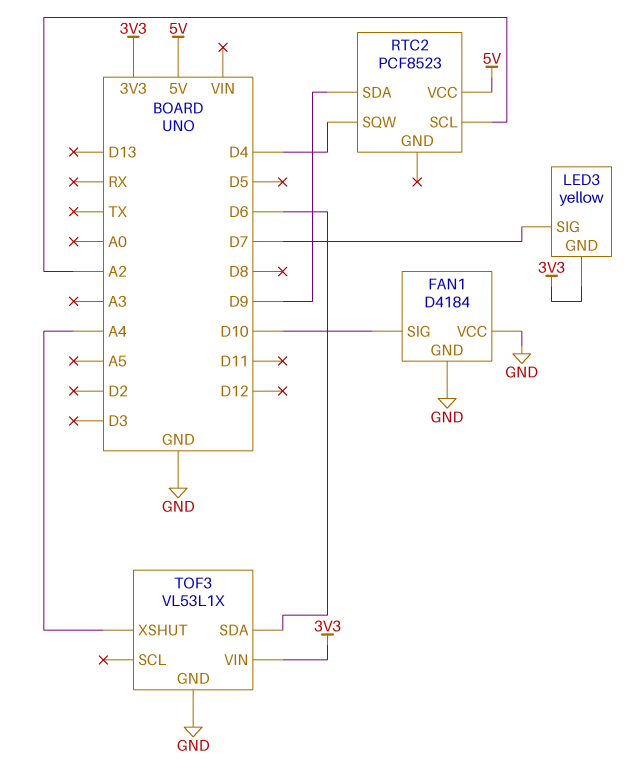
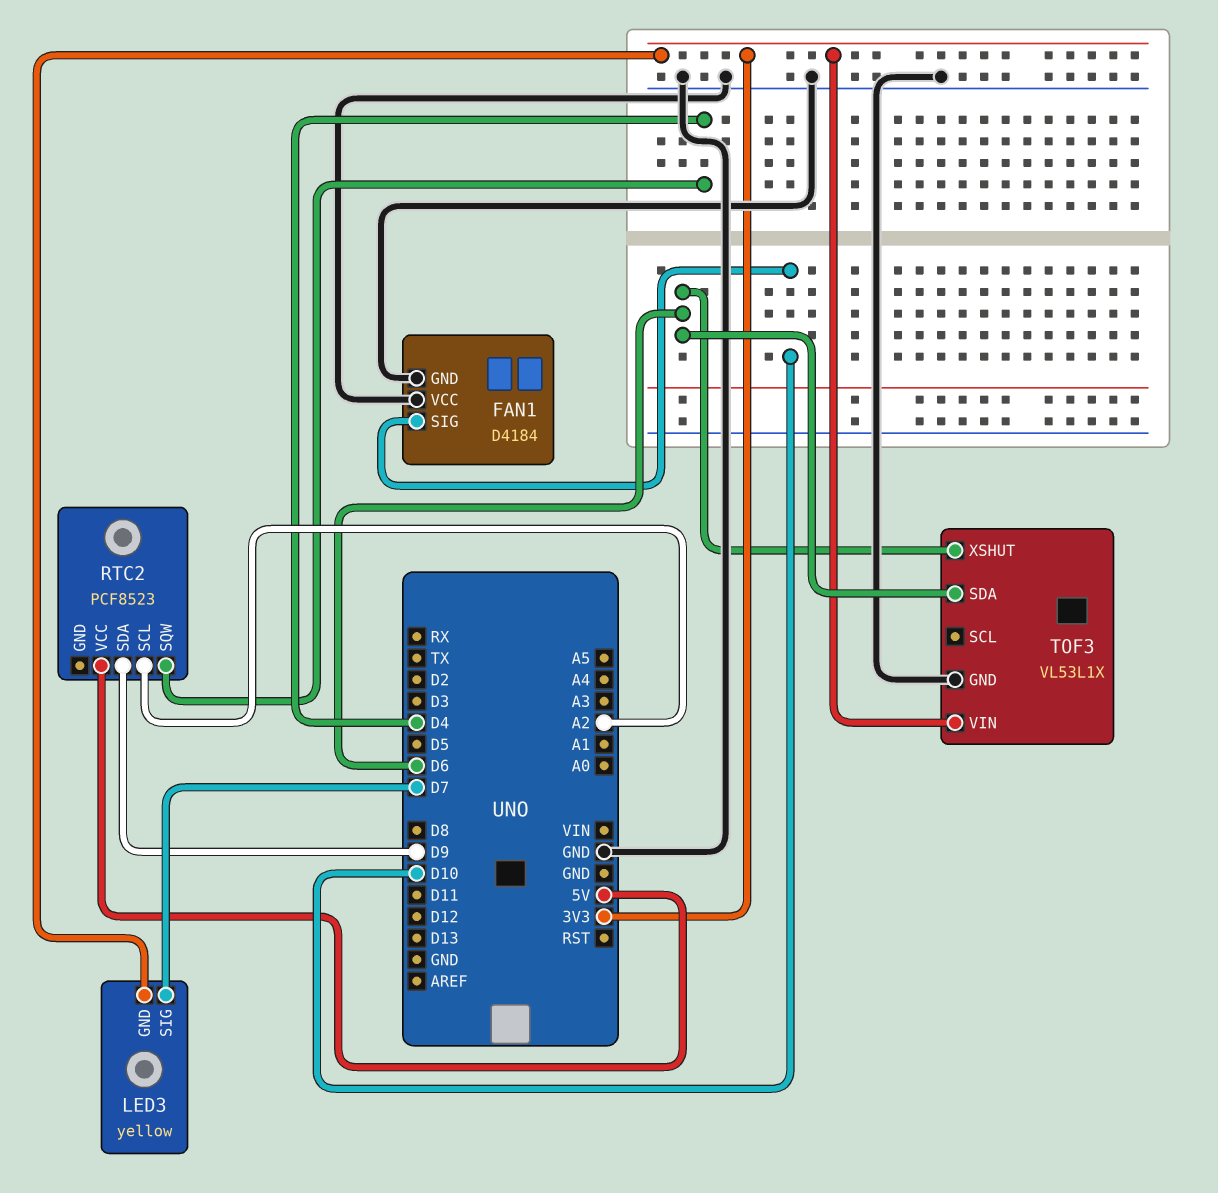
TOF3 pin XSHUT: A4 -> D6

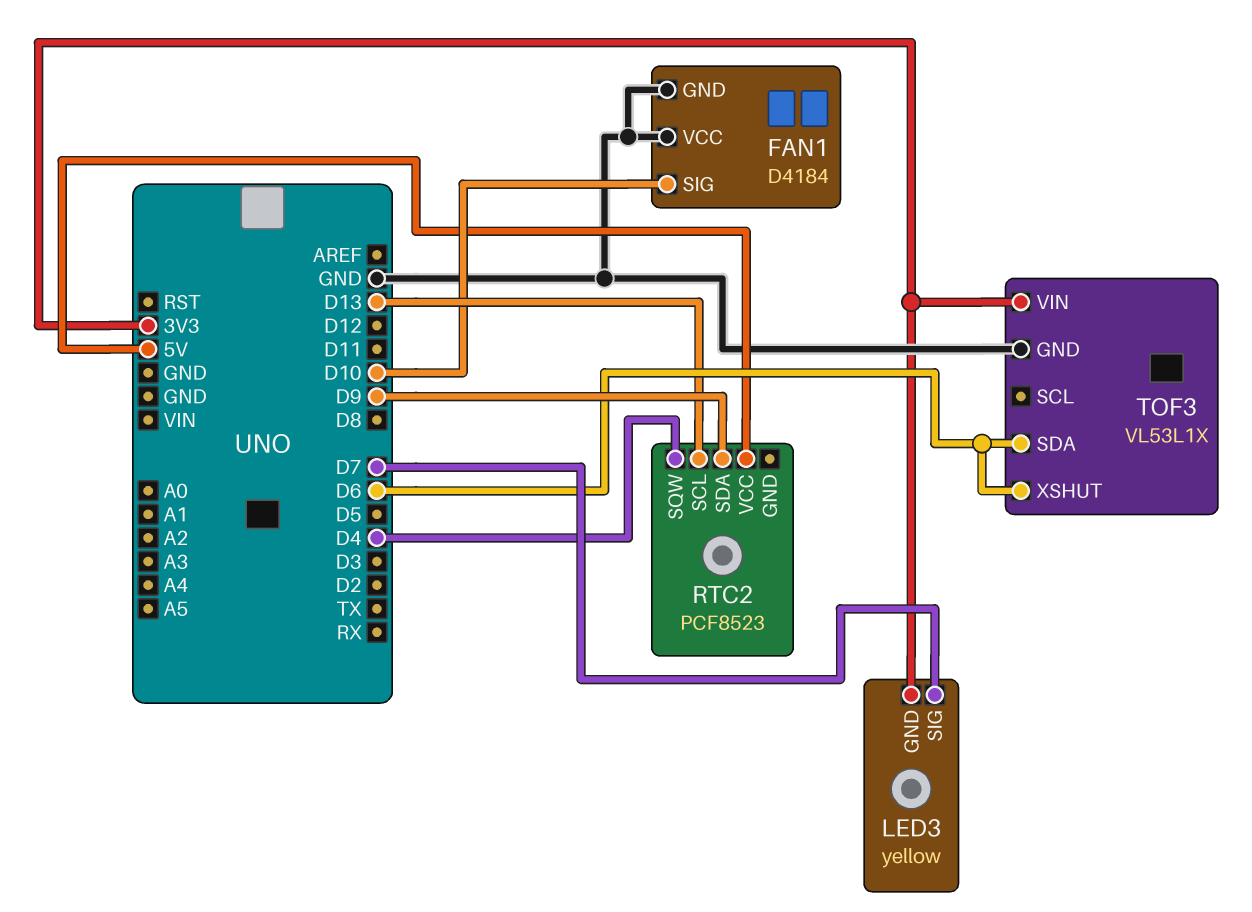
RTC2 pin SCL: A2 -> D13

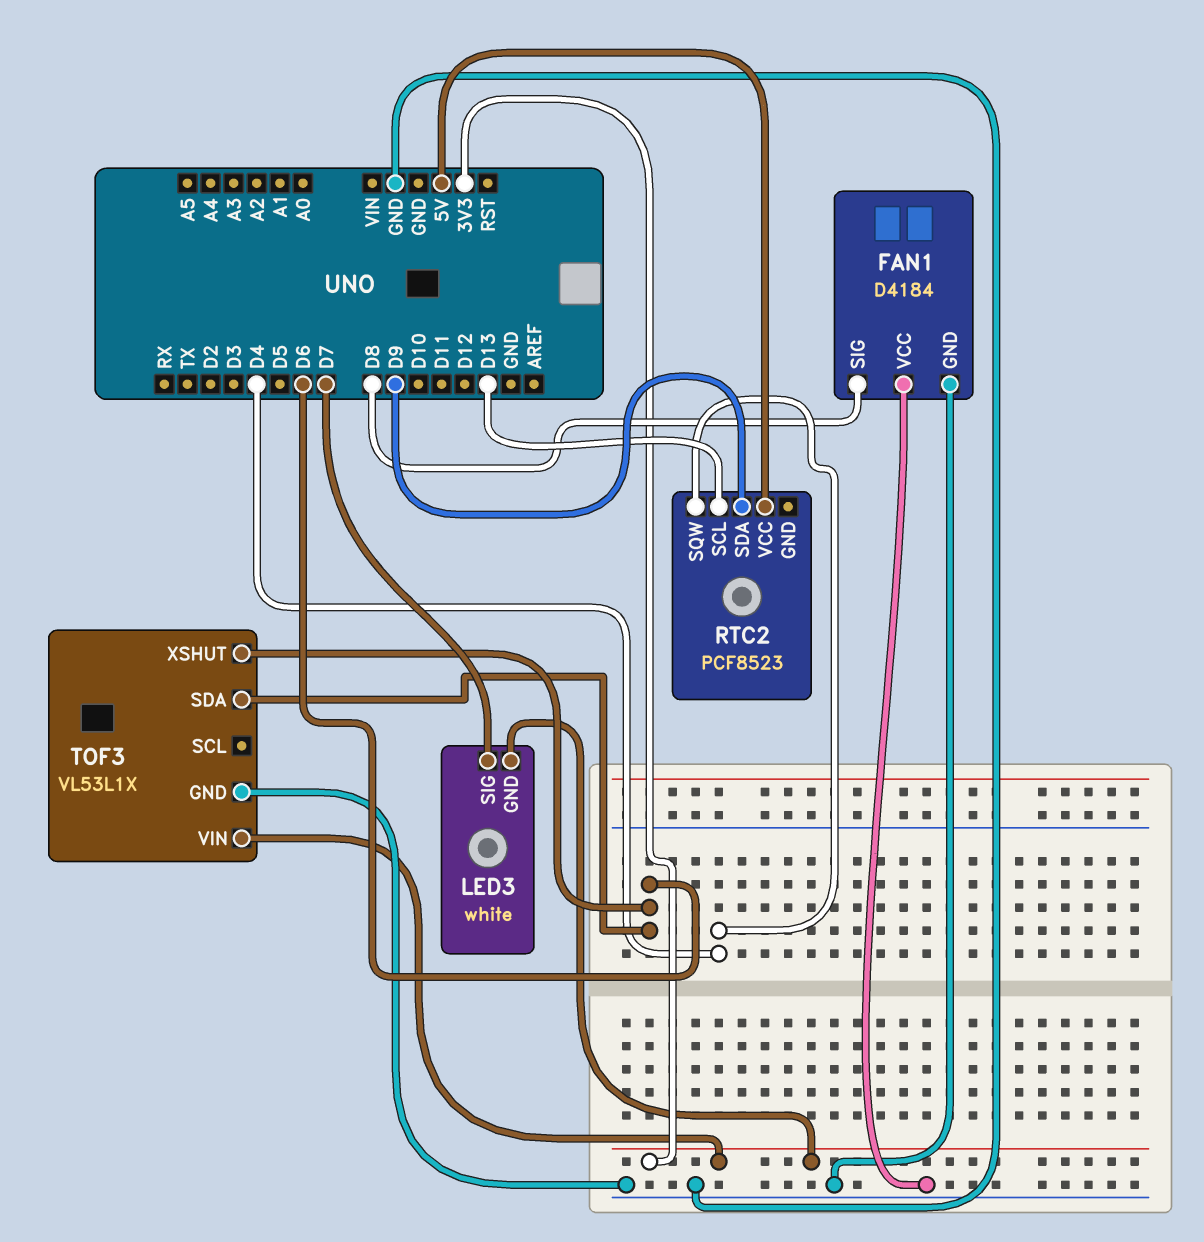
FAN1 pin SIG: D10 -> D8
LED3: yellow -> white

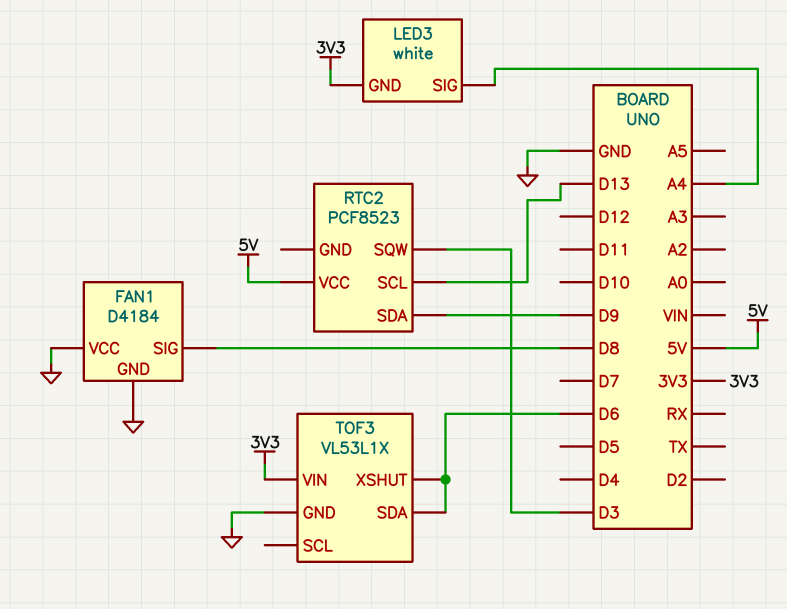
LED3 pin SIG: D7 -> A4
RTC2 pin SQW: D4 -> D3

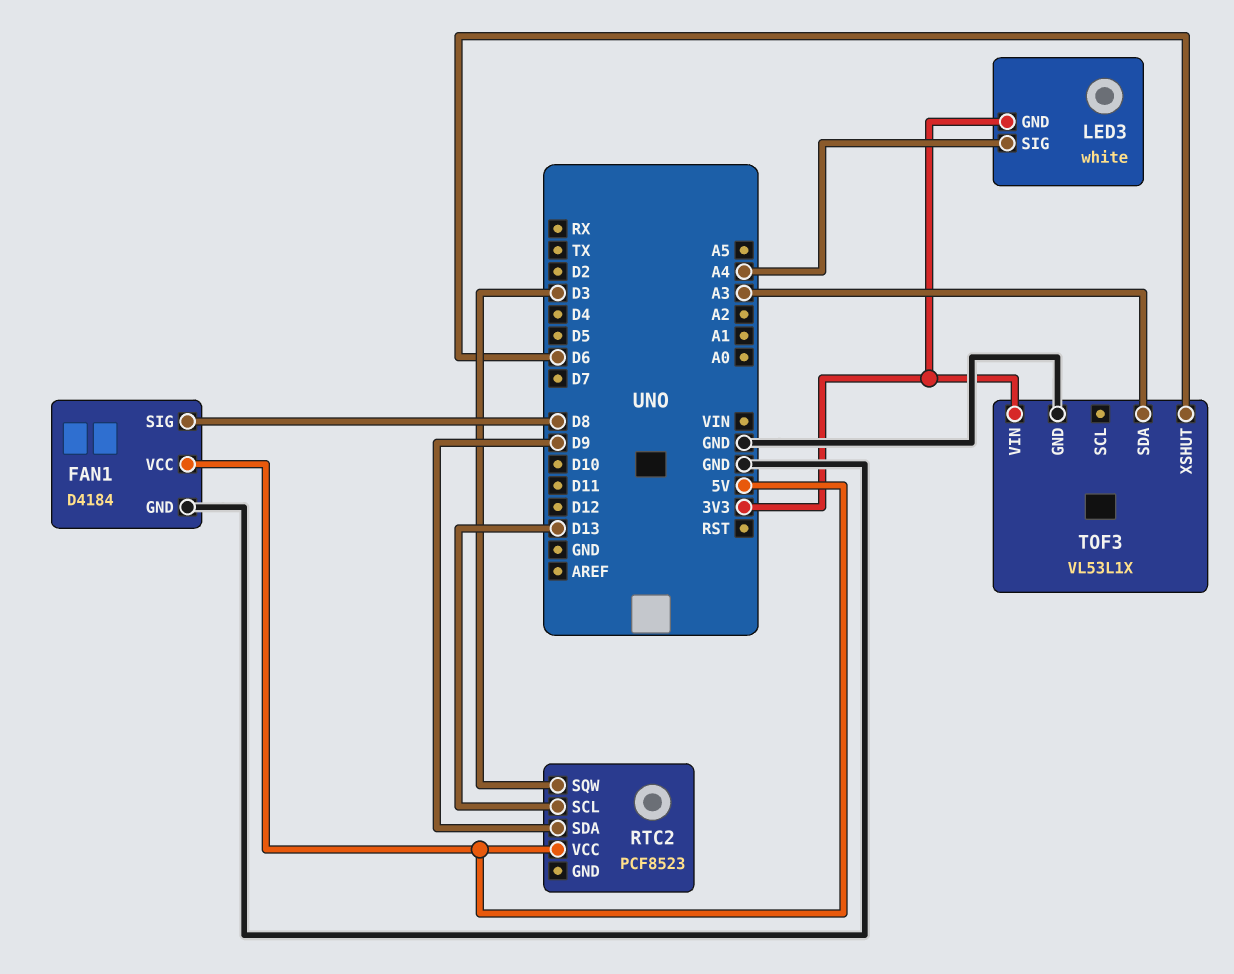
FAN1 pin VCC: GND -> 5V
TOF3 pin SDA: D6 -> A3

